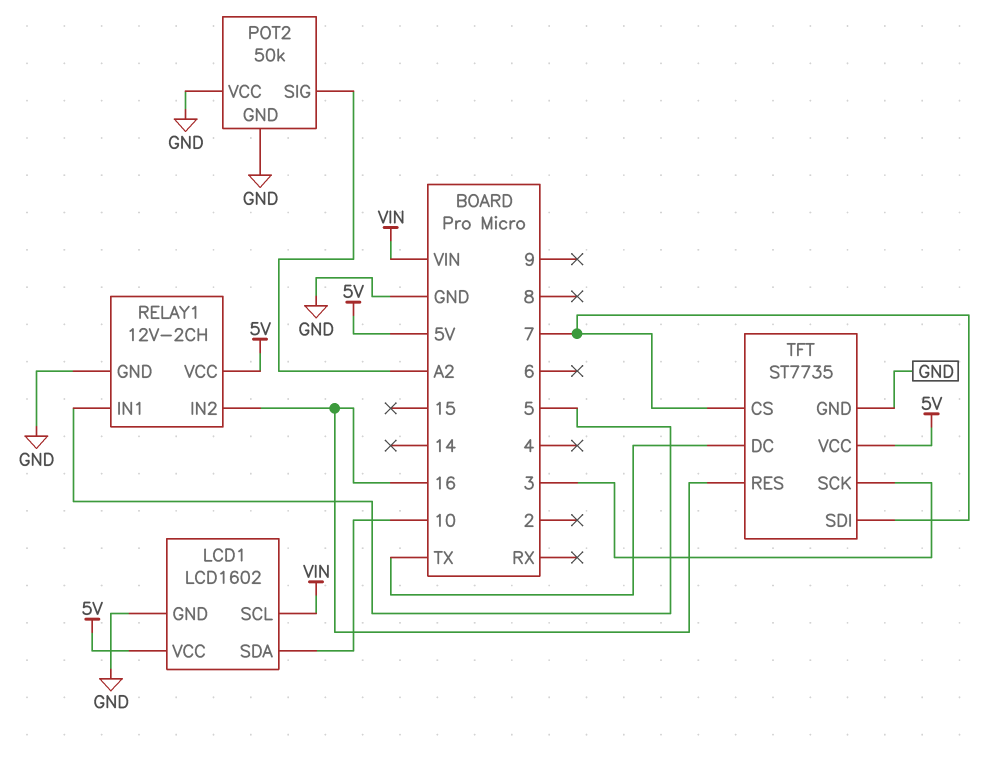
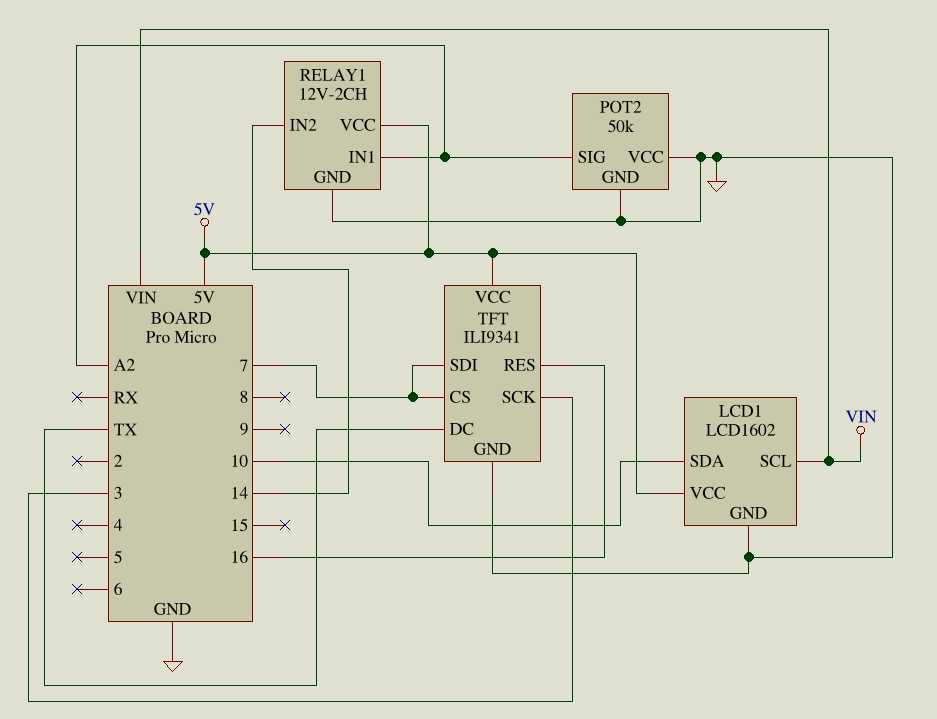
RELAY1 pin IN1: 5 -> A2
RELAY1 pin IN2: 16 -> 14
TFT: ST7735 -> ILI9341

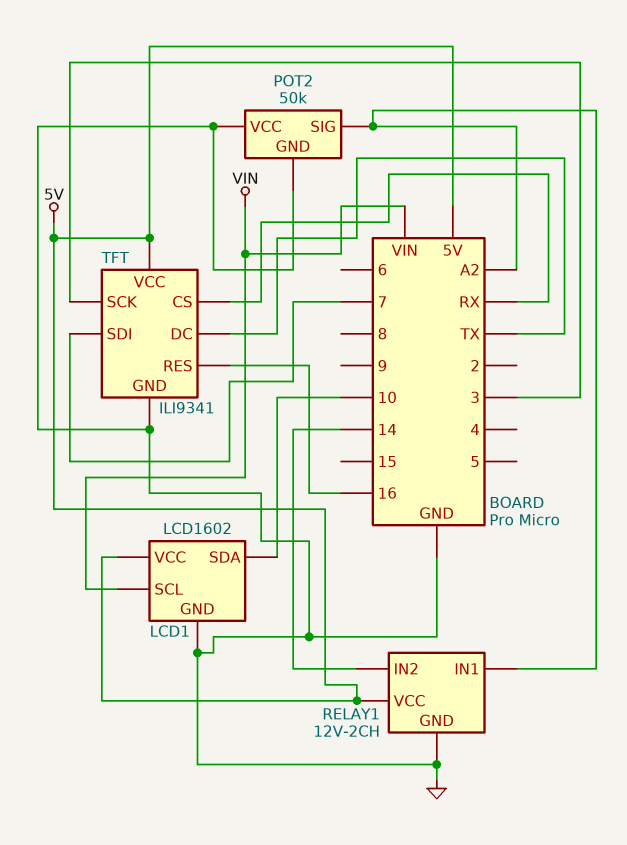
TFT pin CS: 7 -> RX

